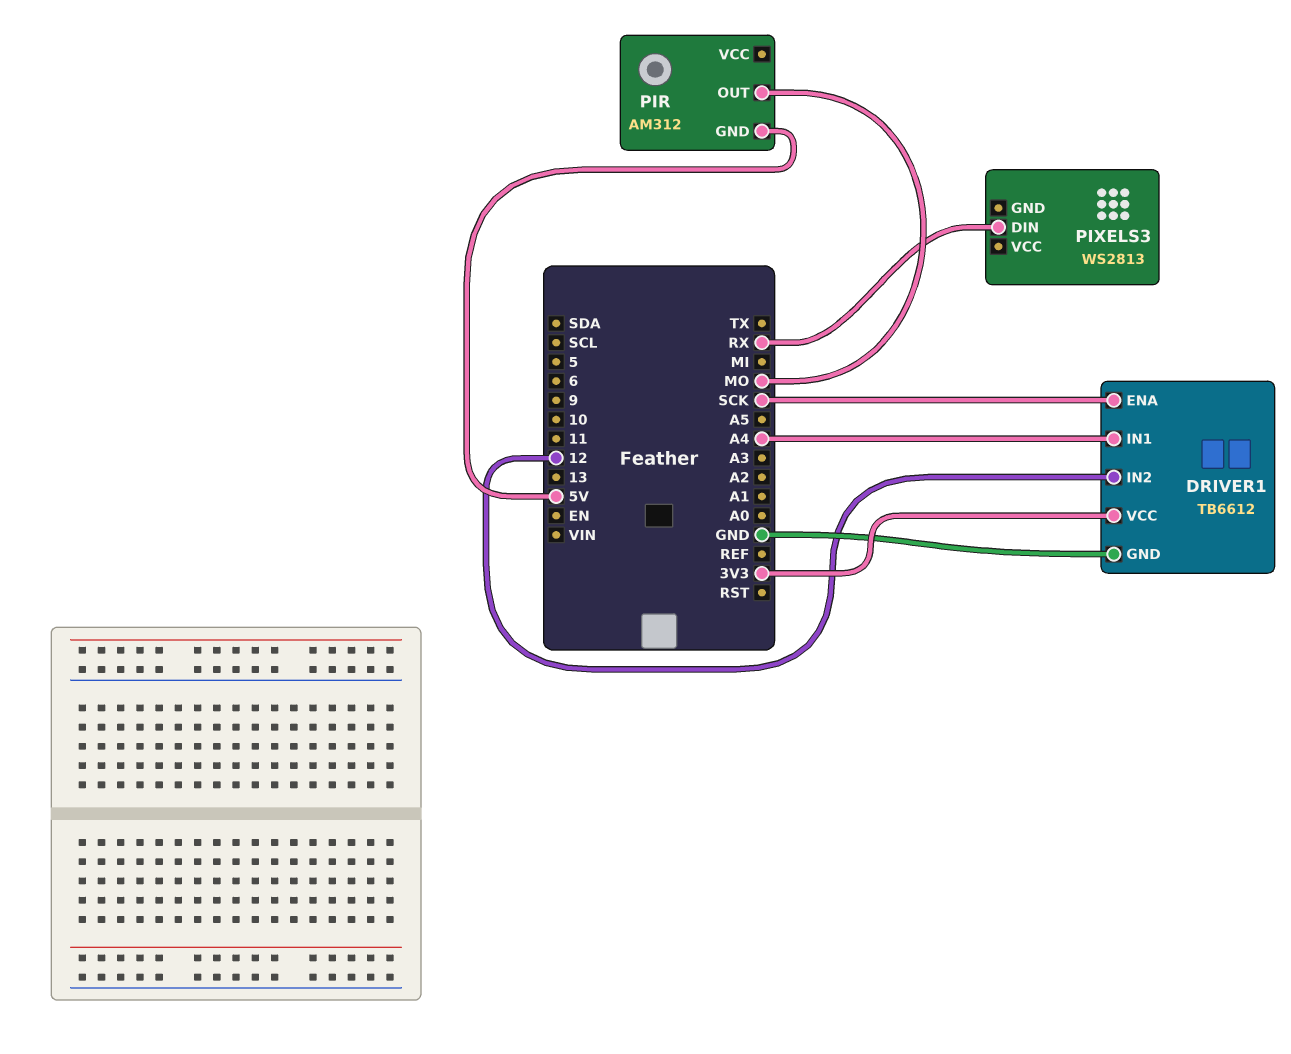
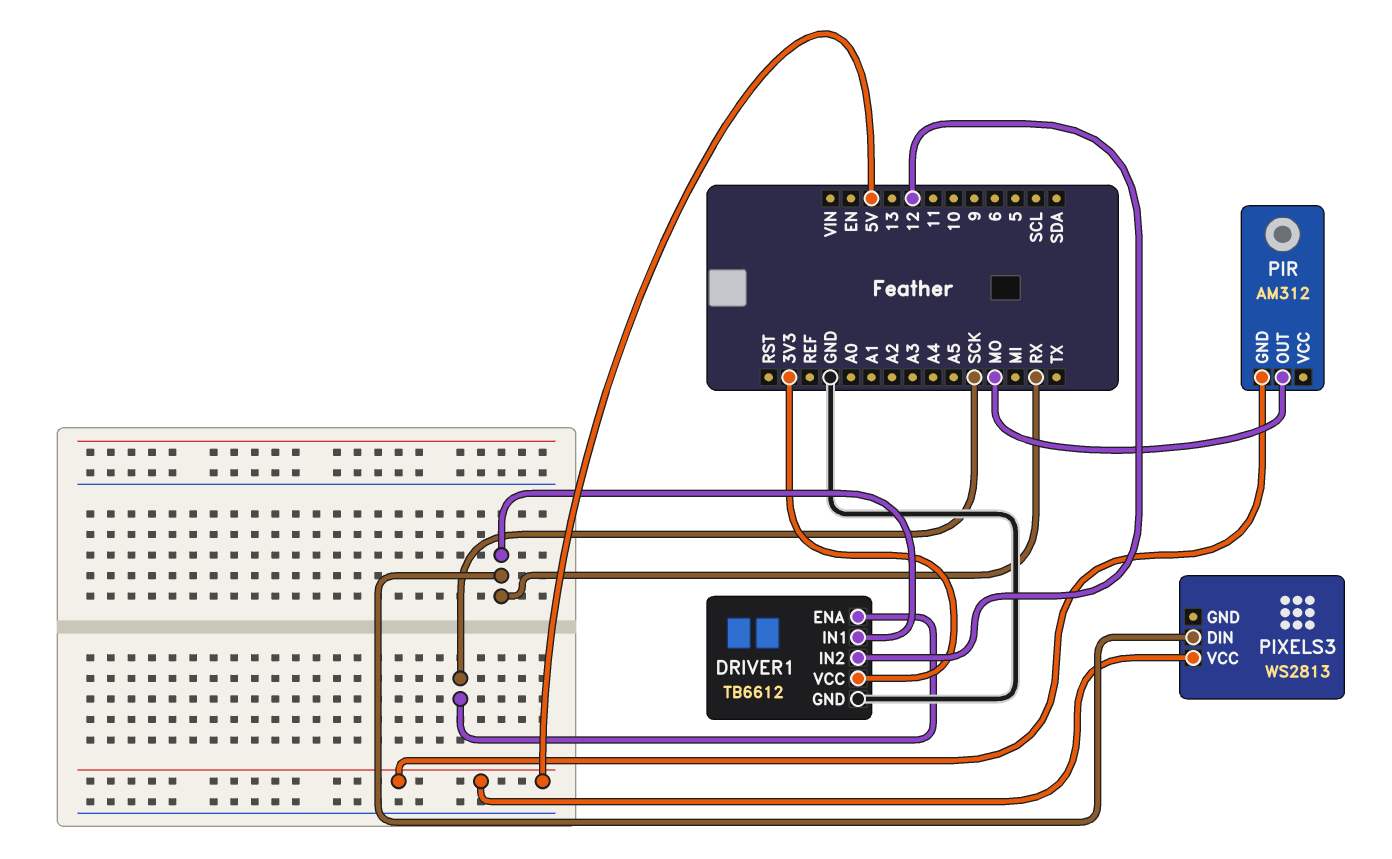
DRIVER1 pin IN1: A4 -> RX
PIXELS3 pin VCC: none -> 5V

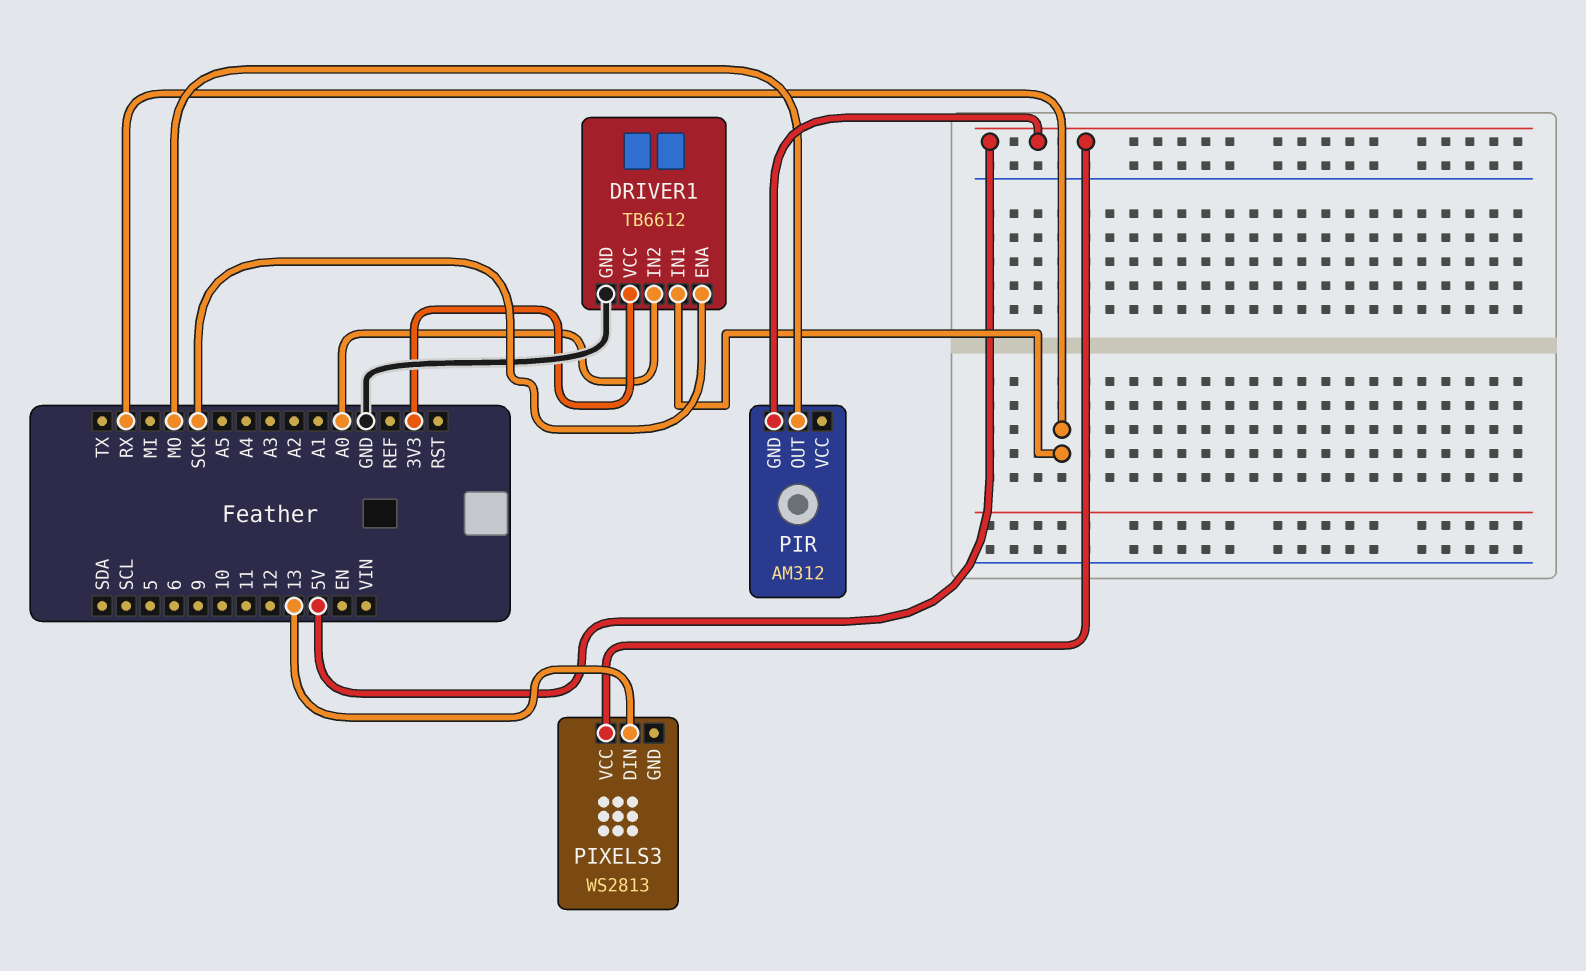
DRIVER1 pin IN2: 12 -> A0
PIXELS3 pin DIN: RX -> 13

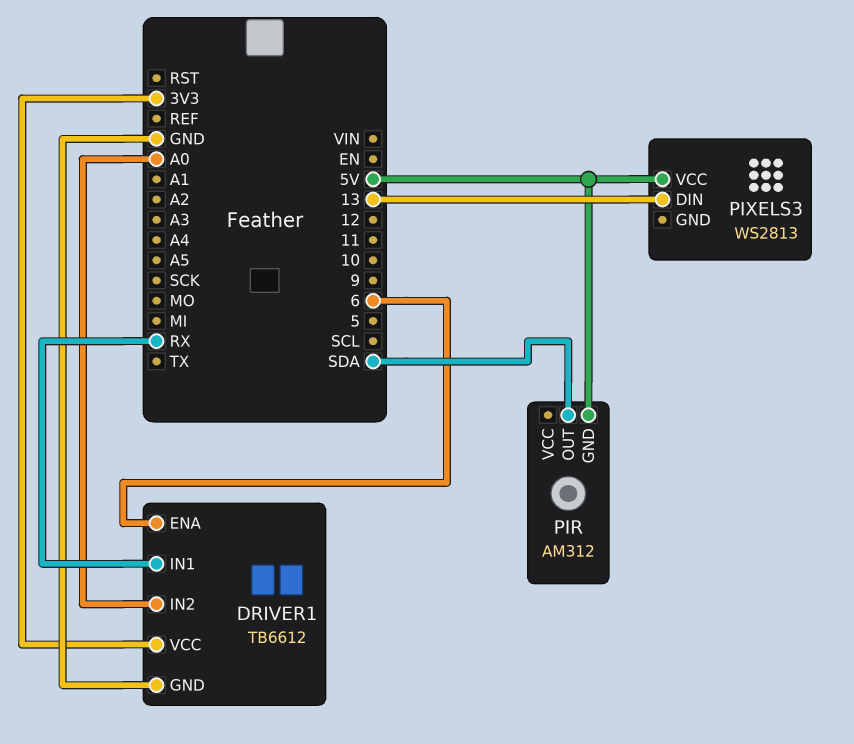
DRIVER1 pin ENA: SCK -> 6
PIR pin OUT: MO -> SDA

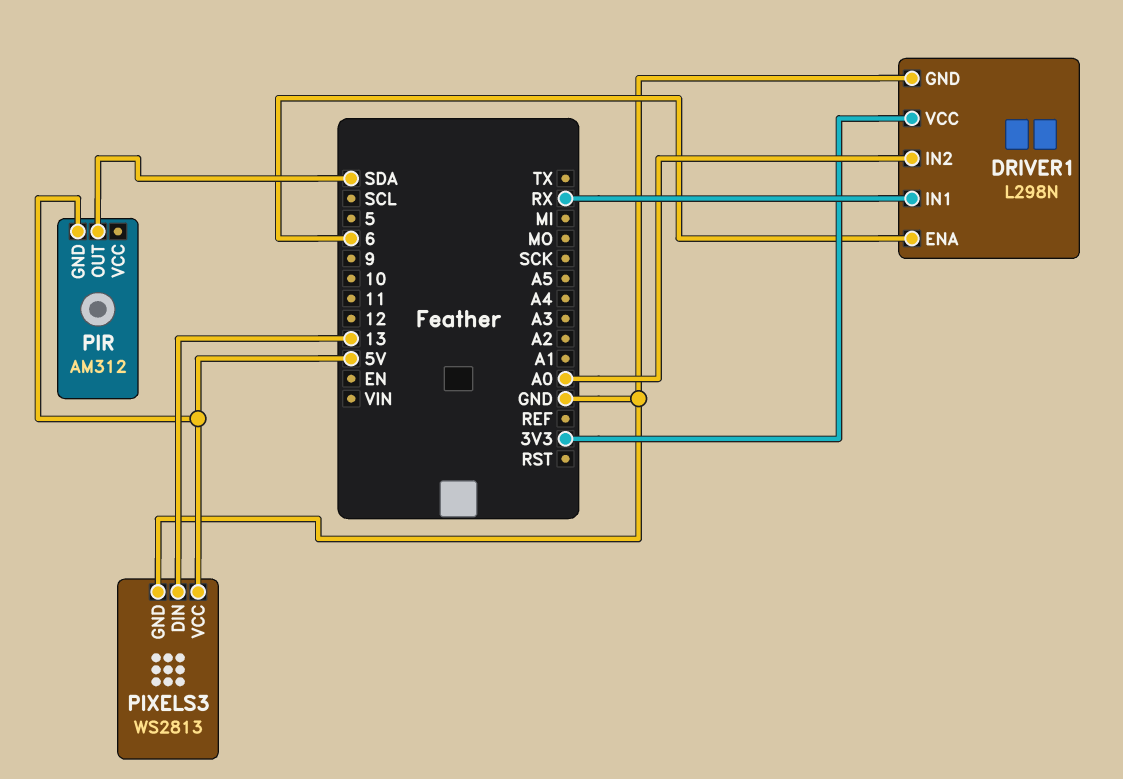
DRIVER1: TB6612 -> L298N
PIXELS3 pin GND: none -> GND

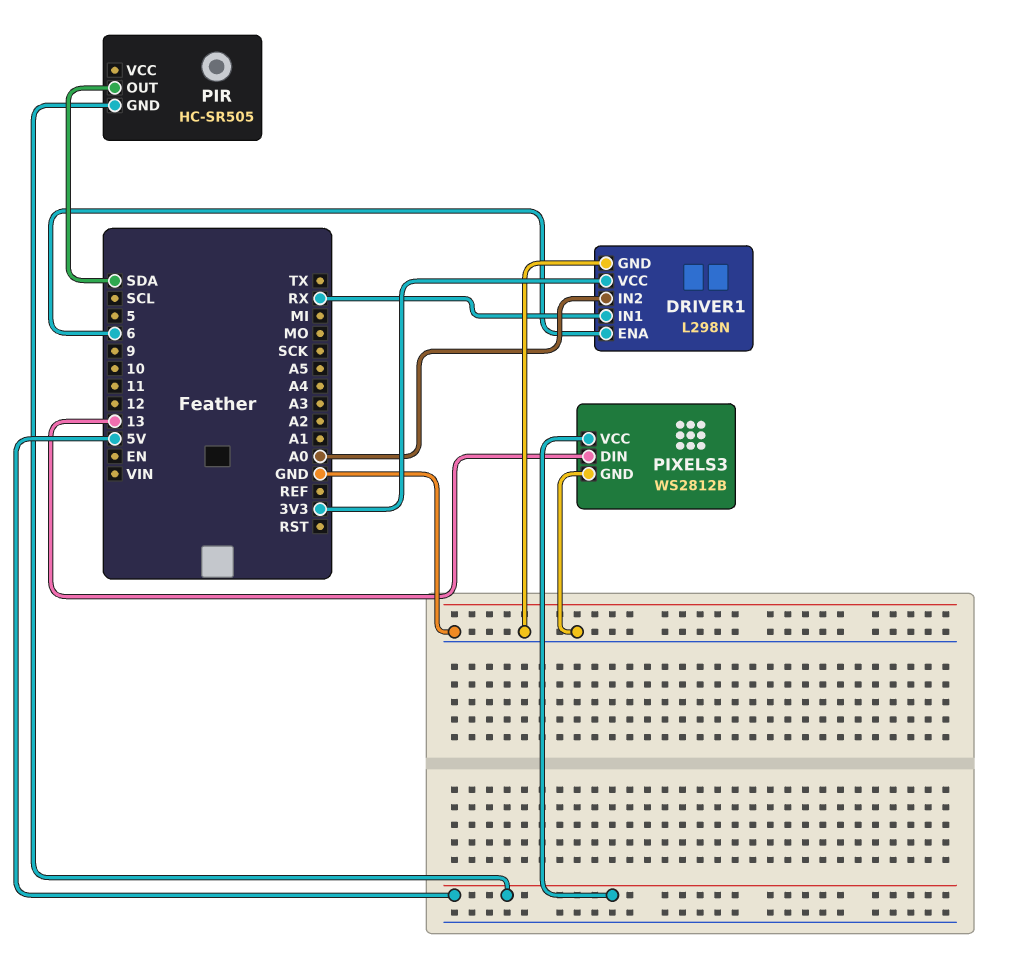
PIR: AM312 -> HC-SR505
PIXELS3: WS2813 -> WS2812B

